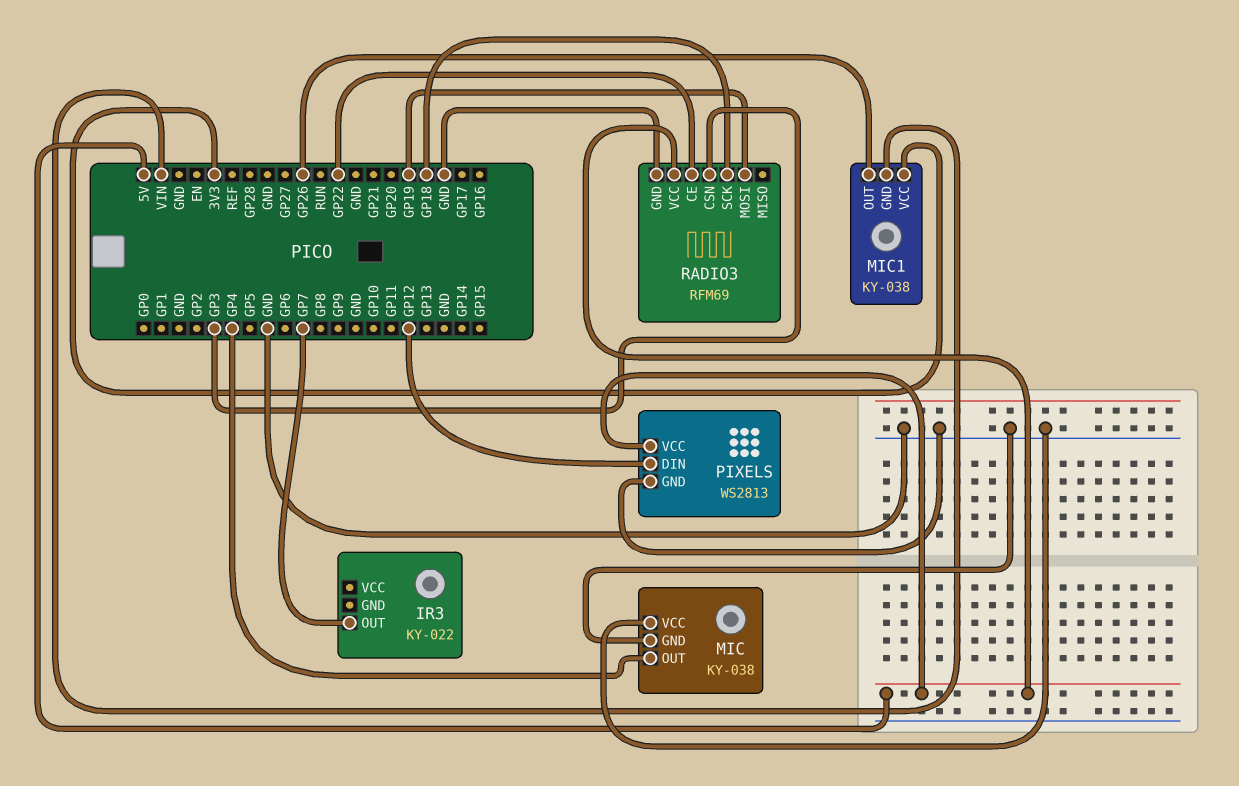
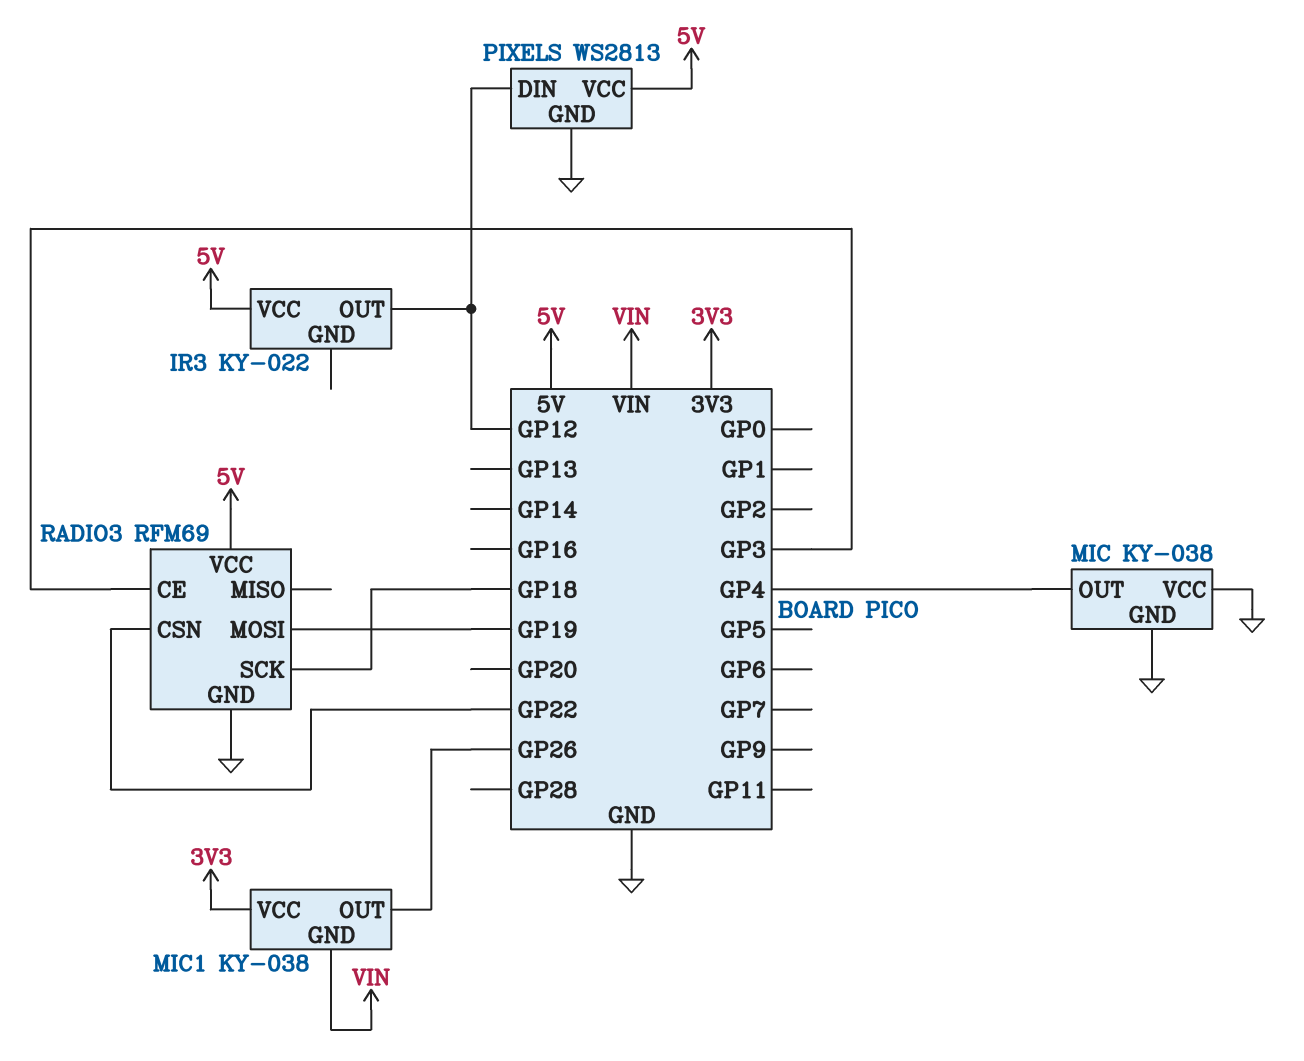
IR3 pin OUT: GP7 -> GP12
IR3 pin VCC: none -> 5V
RADIO3 pin CE: GP22 -> GP3
RADIO3 pin CSN: GP3 -> GP22

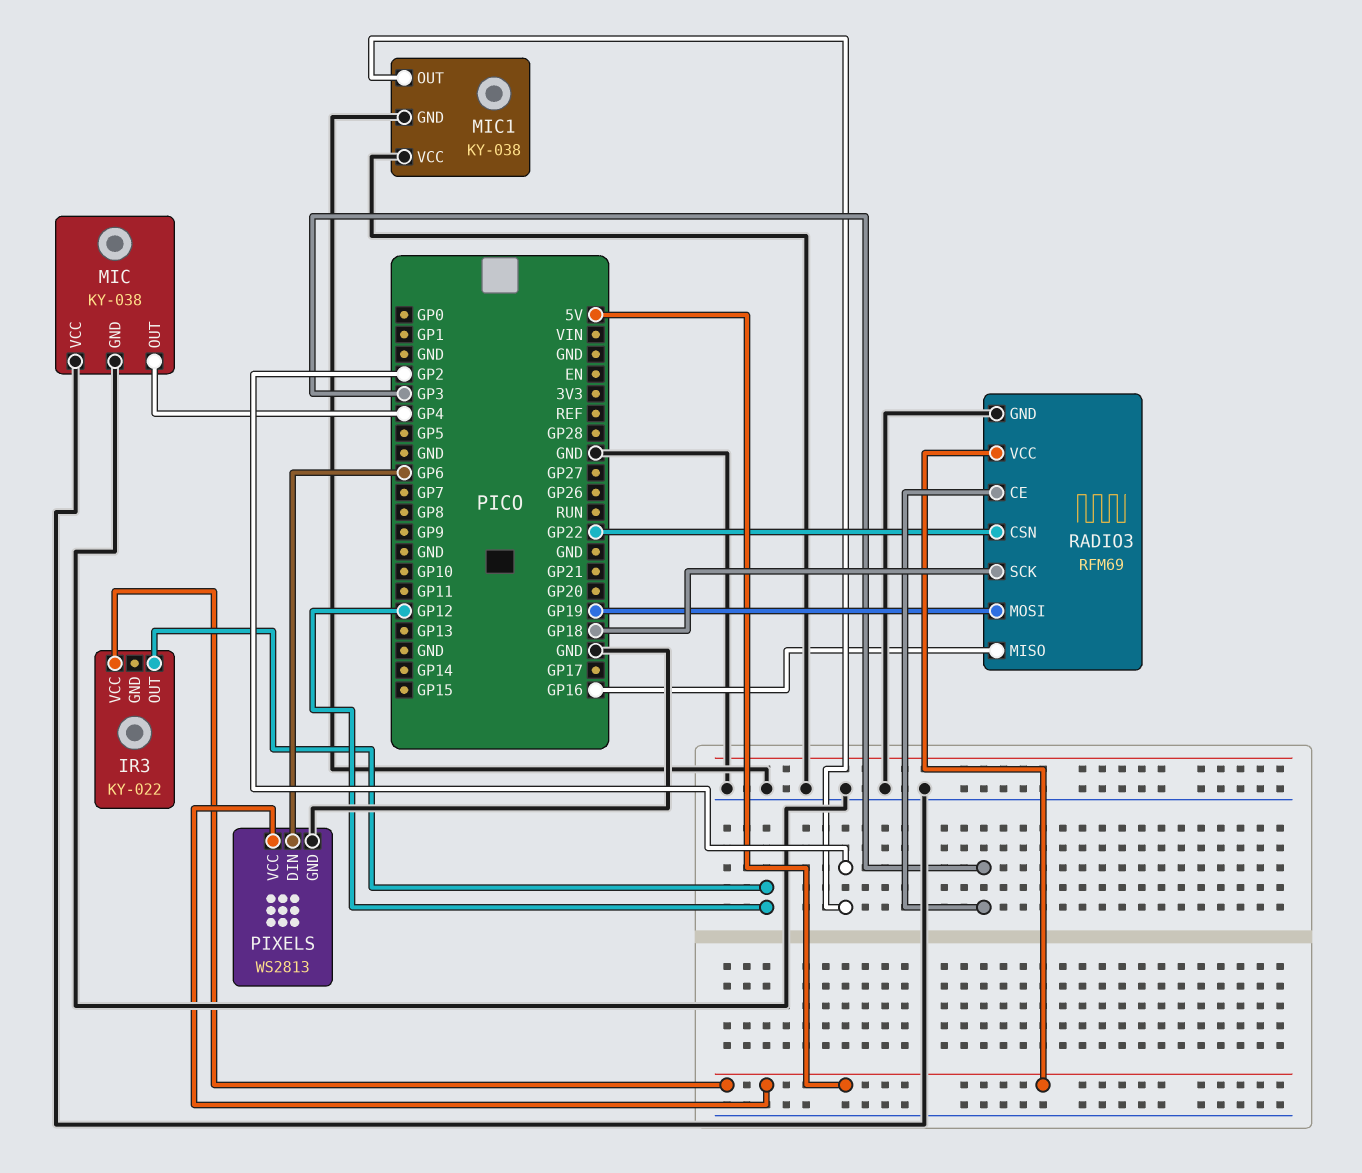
MIC1 pin GND: VIN -> GND
MIC1 pin OUT: GP26 -> GP2
MIC1 pin VCC: 3V3 -> GND
PIXELS pin DIN: GP12 -> GP6
RADIO3 pin MISO: none -> GP16

